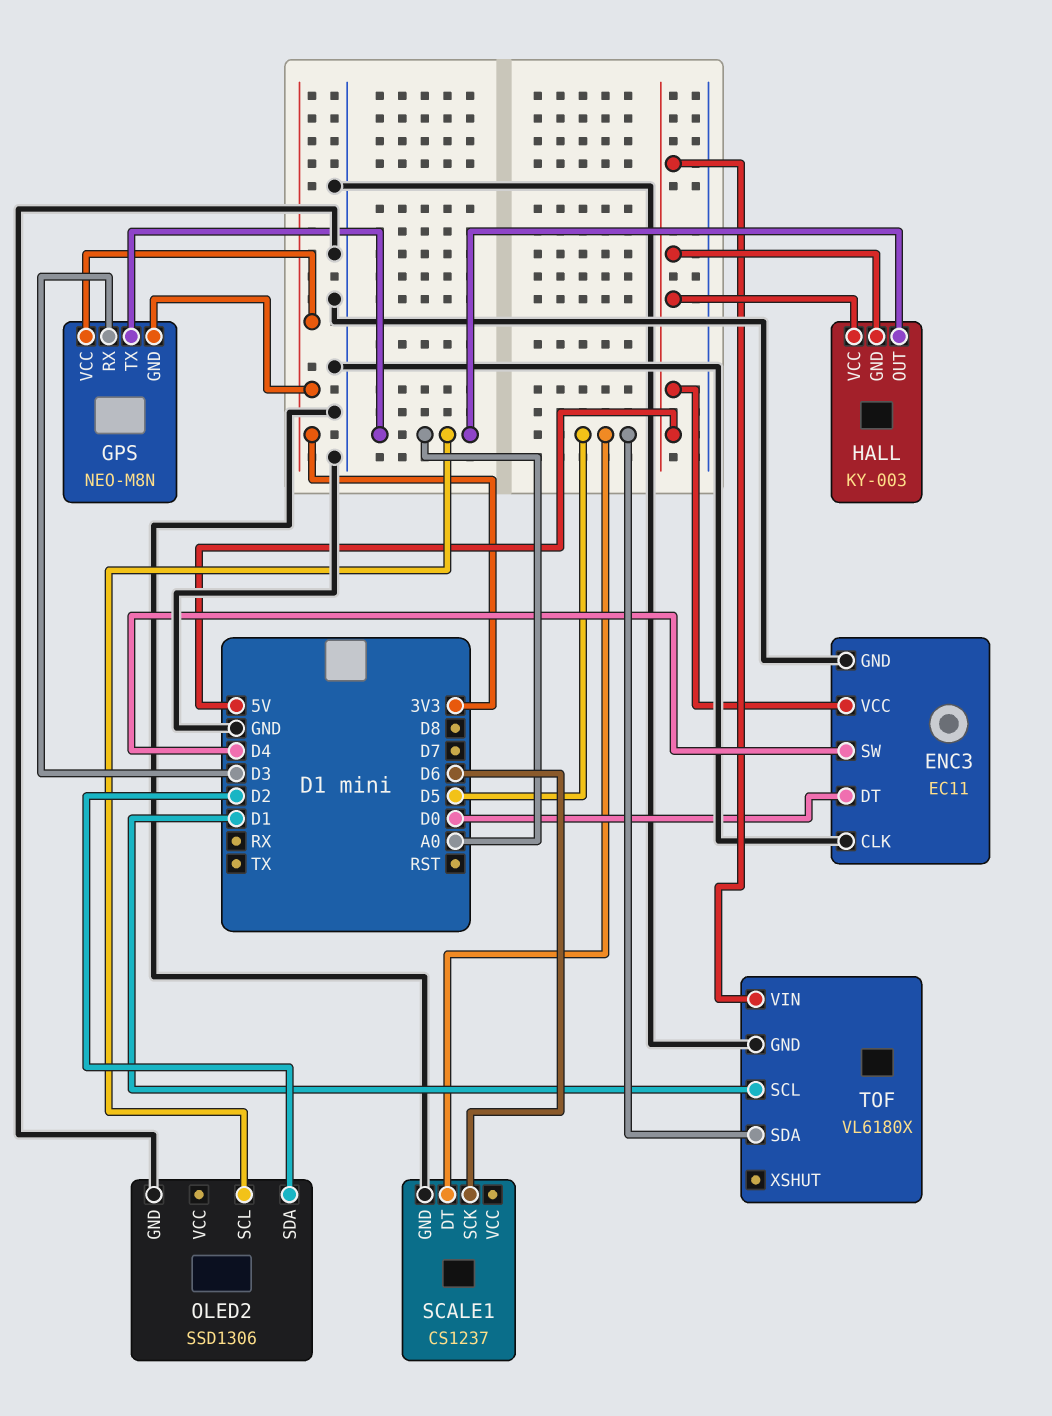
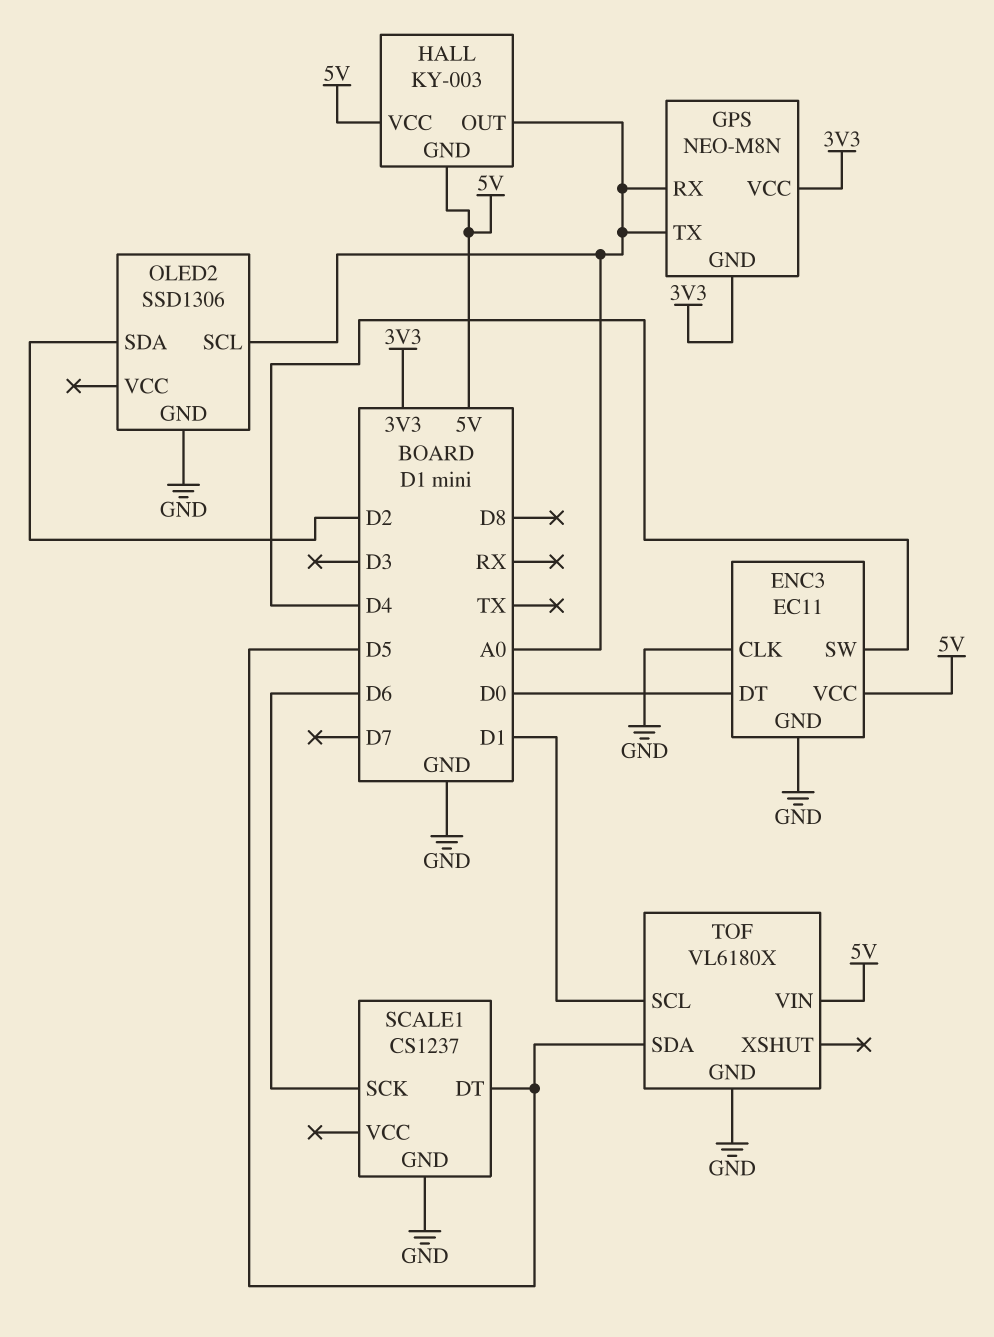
GPS pin RX: D3 -> A0

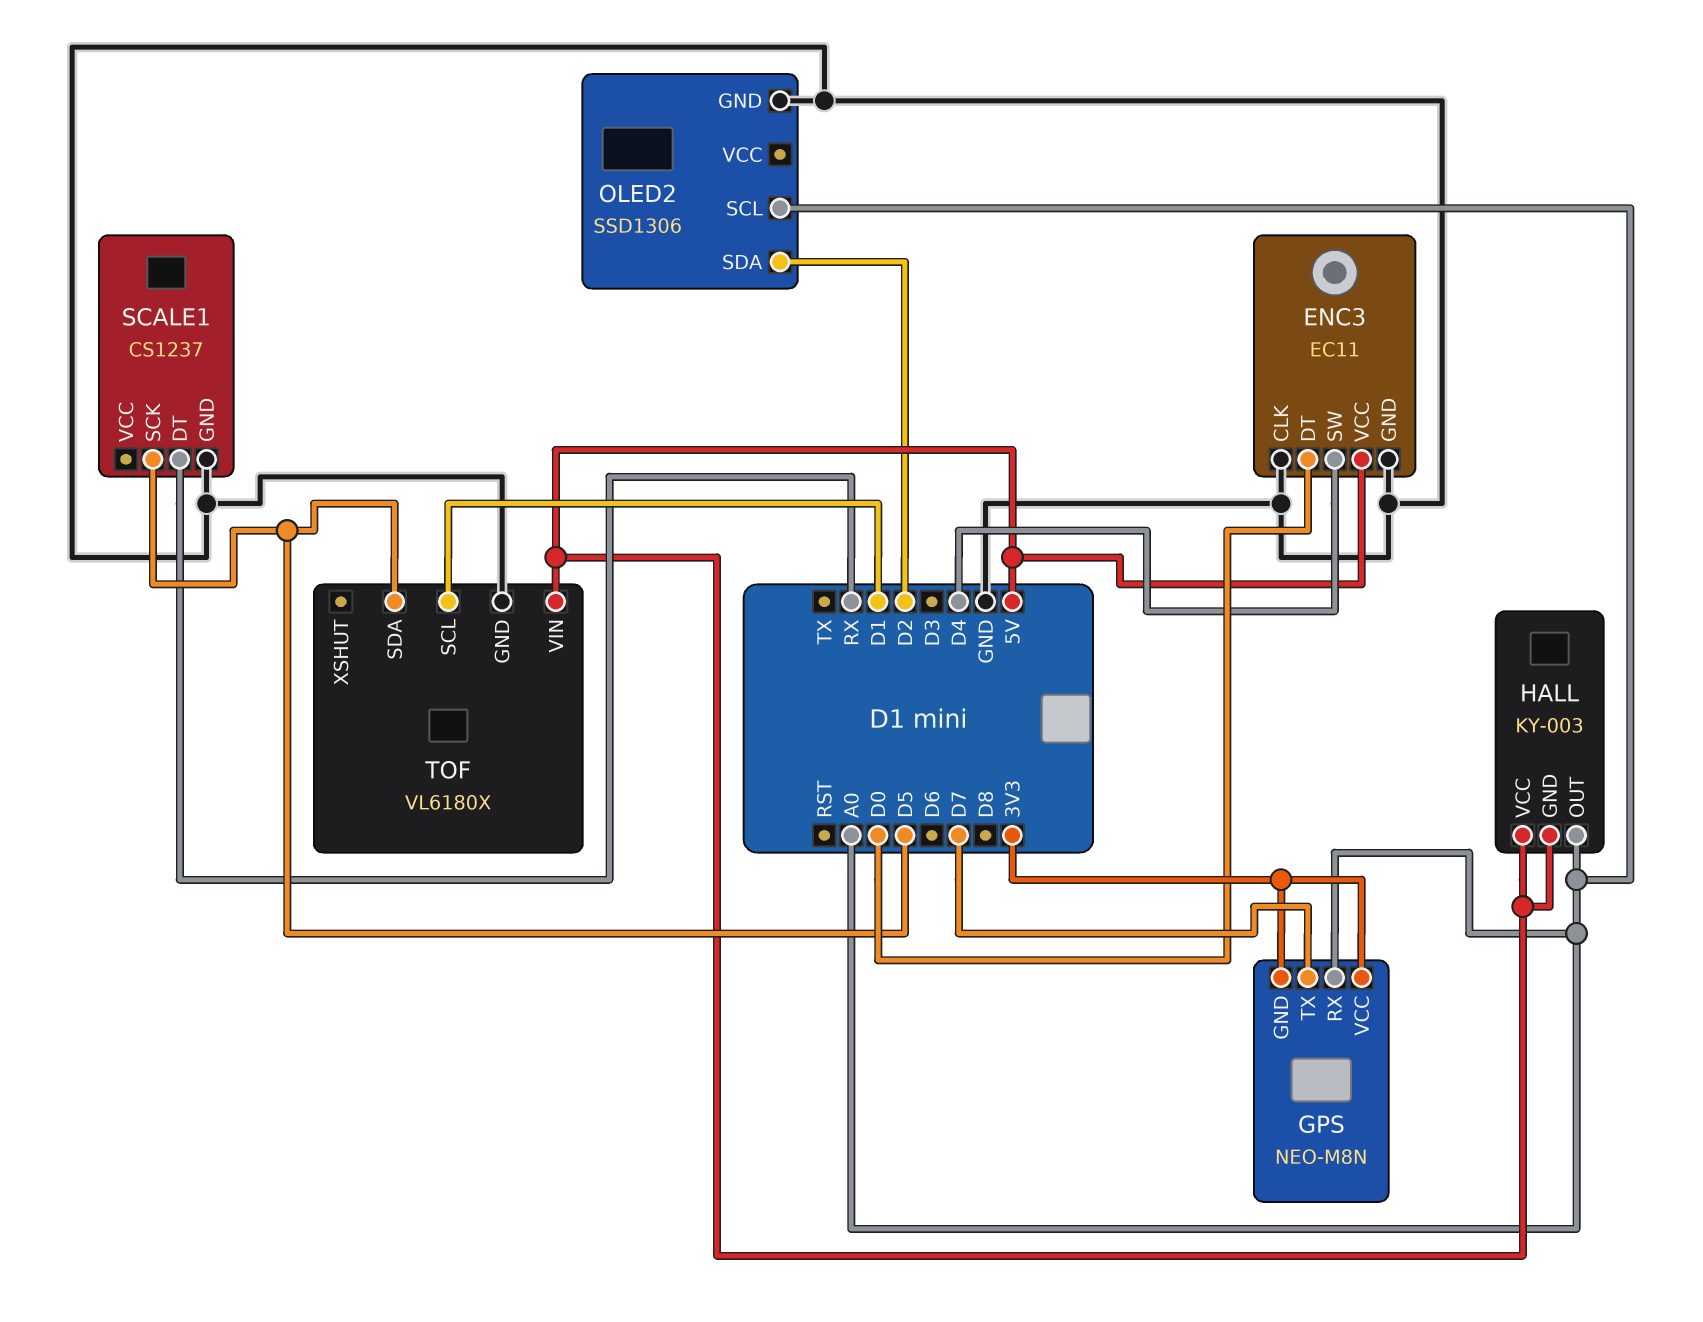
GPS pin TX: A0 -> D7
SCALE1 pin DT: D5 -> RX
SCALE1 pin SCK: D6 -> D5

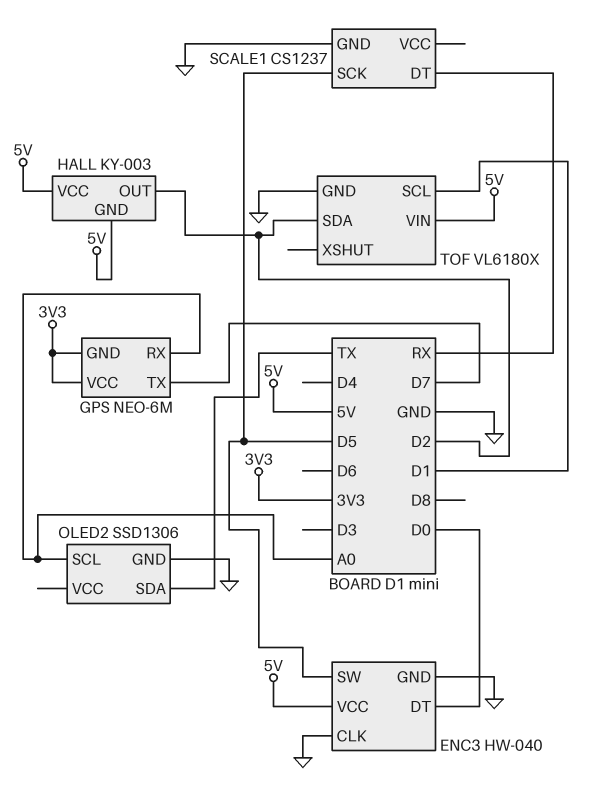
ENC3: EC11 -> HW-040
ENC3 pin SW: D4 -> D5
GPS: NEO-M8N -> NEO-6M
HALL pin OUT: A0 -> D2
OLED2 pin SDA: D2 -> TX
TOF pin SDA: D5 -> D2

